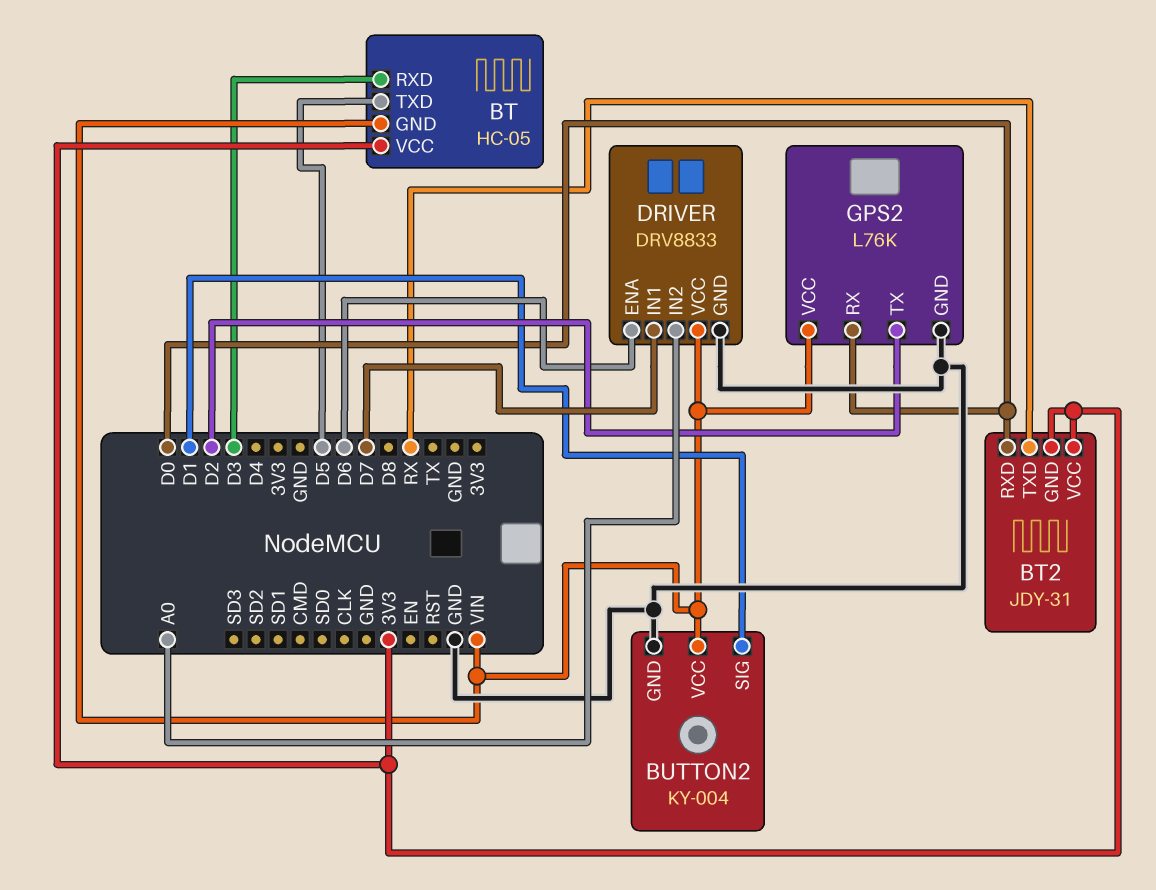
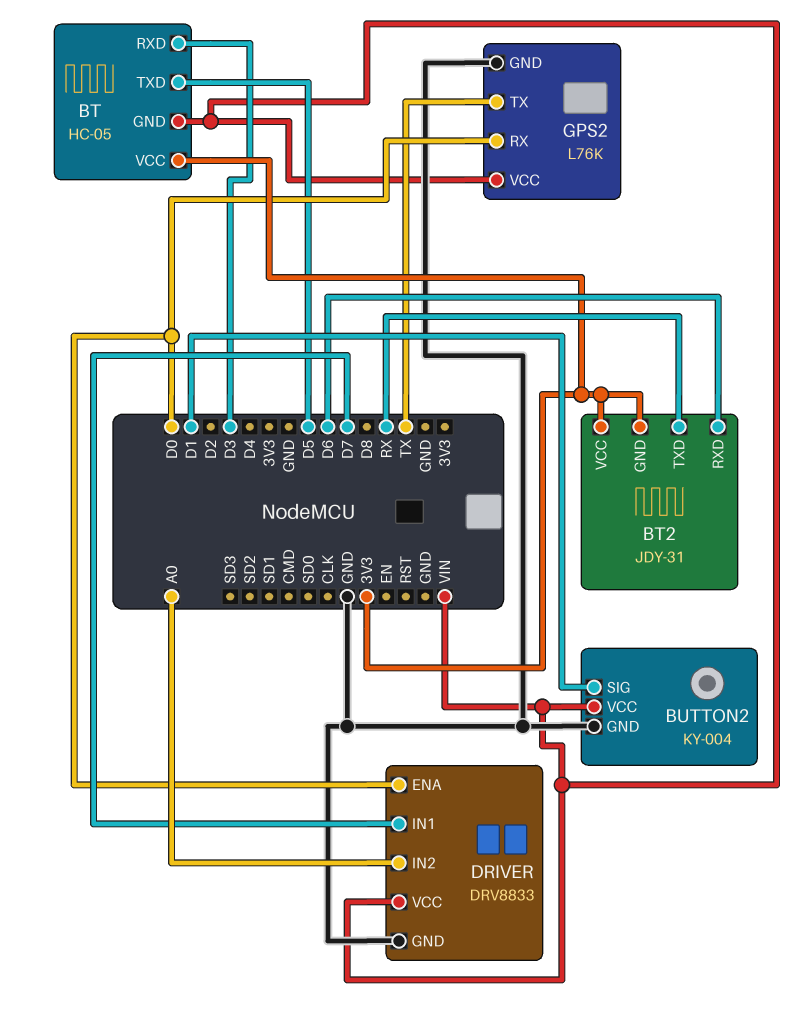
BT2 pin RXD: D0 -> D6
DRIVER pin ENA: D6 -> D0
GPS2 pin TX: D2 -> TX

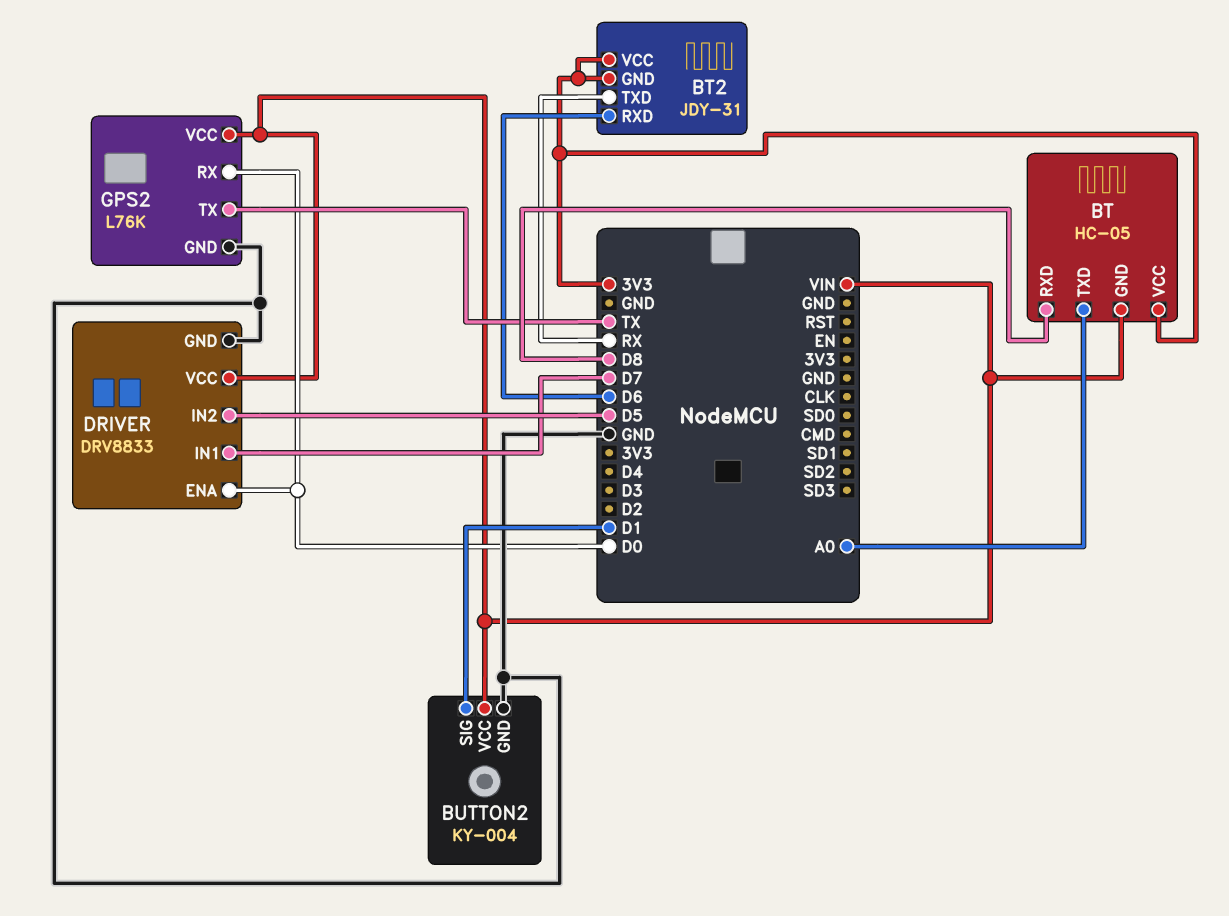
BT pin RXD: D3 -> D8
BT pin TXD: D5 -> A0
DRIVER pin IN2: A0 -> D5

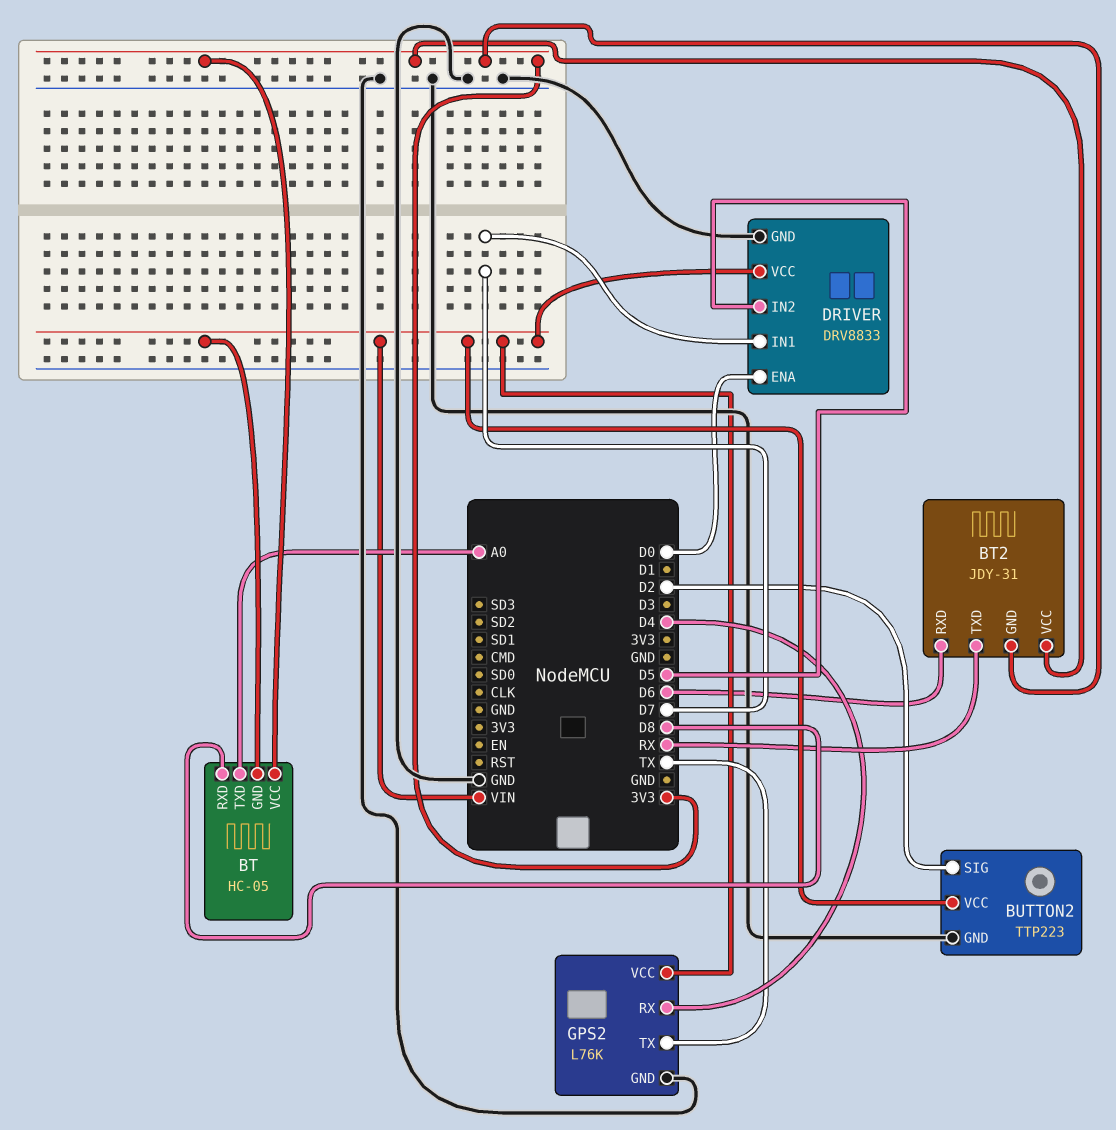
BUTTON2: KY-004 -> TTP223
BUTTON2 pin SIG: D1 -> D2
GPS2 pin RX: D0 -> D4

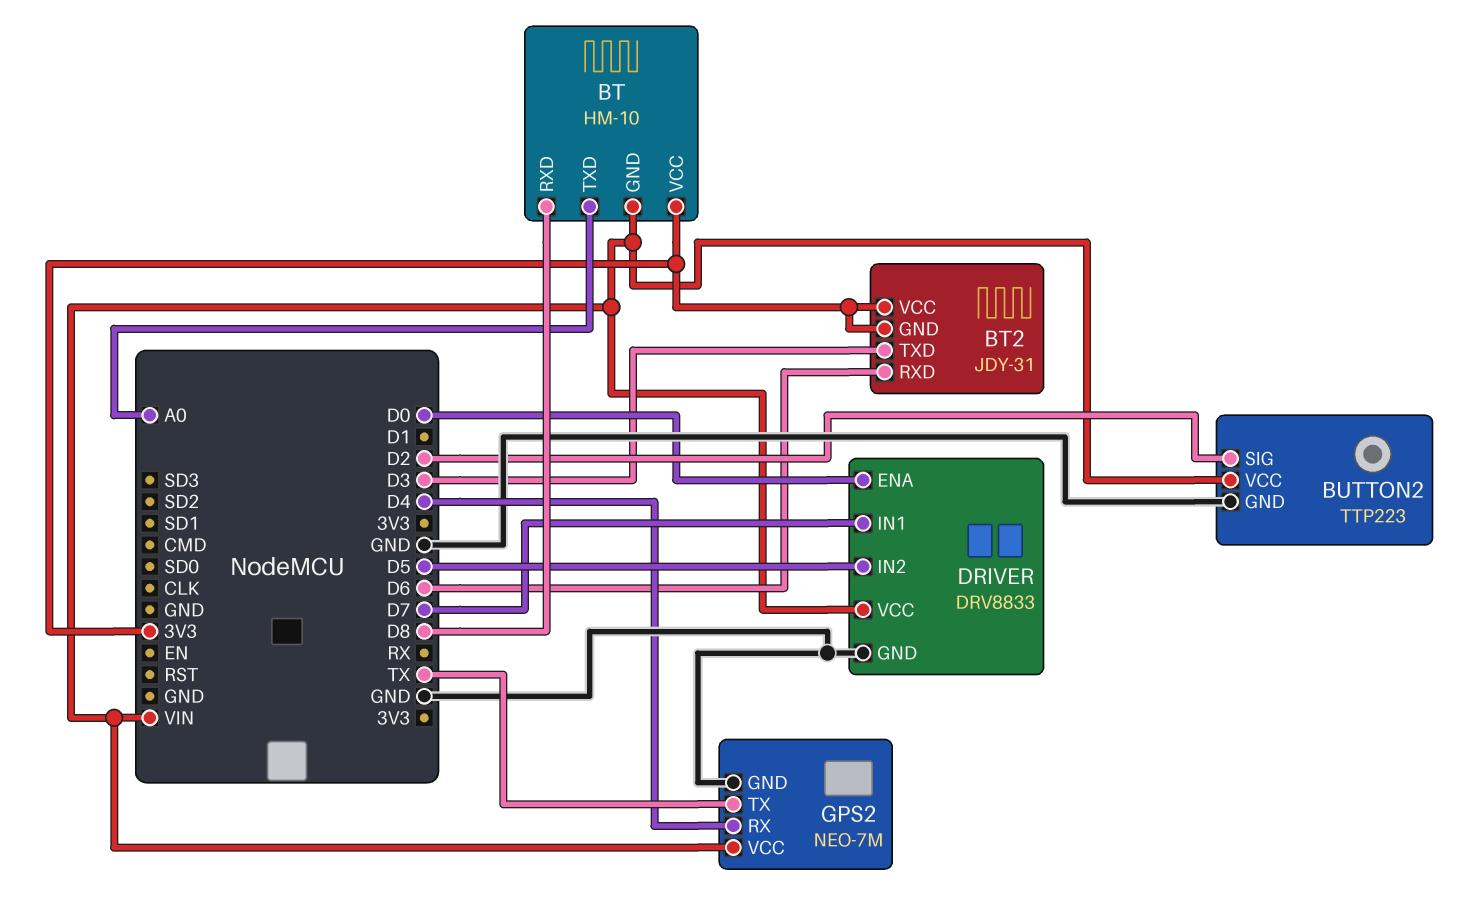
BT: HC-05 -> HM-10
BT2 pin TXD: RX -> D3
GPS2: L76K -> NEO-7M

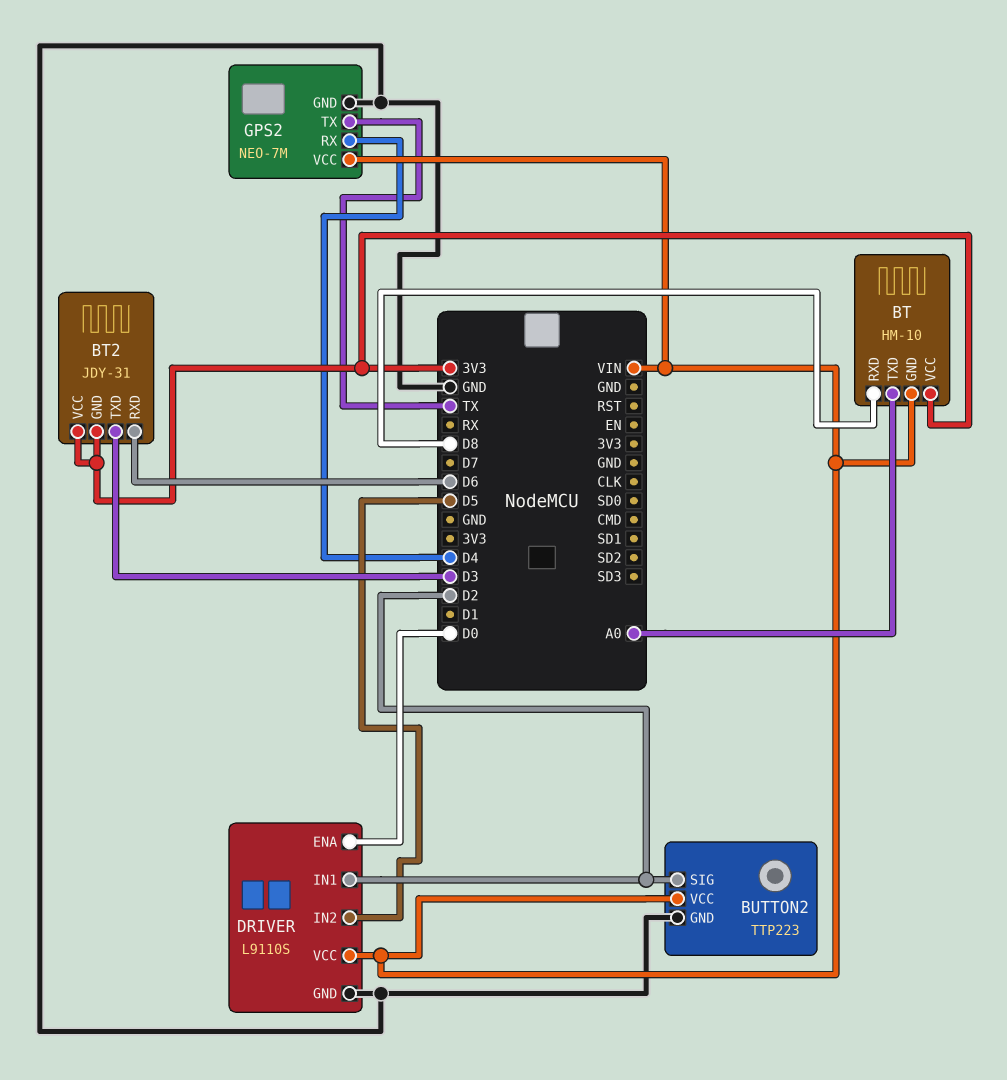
DRIVER: DRV8833 -> L9110S
DRIVER pin IN1: D7 -> D2

